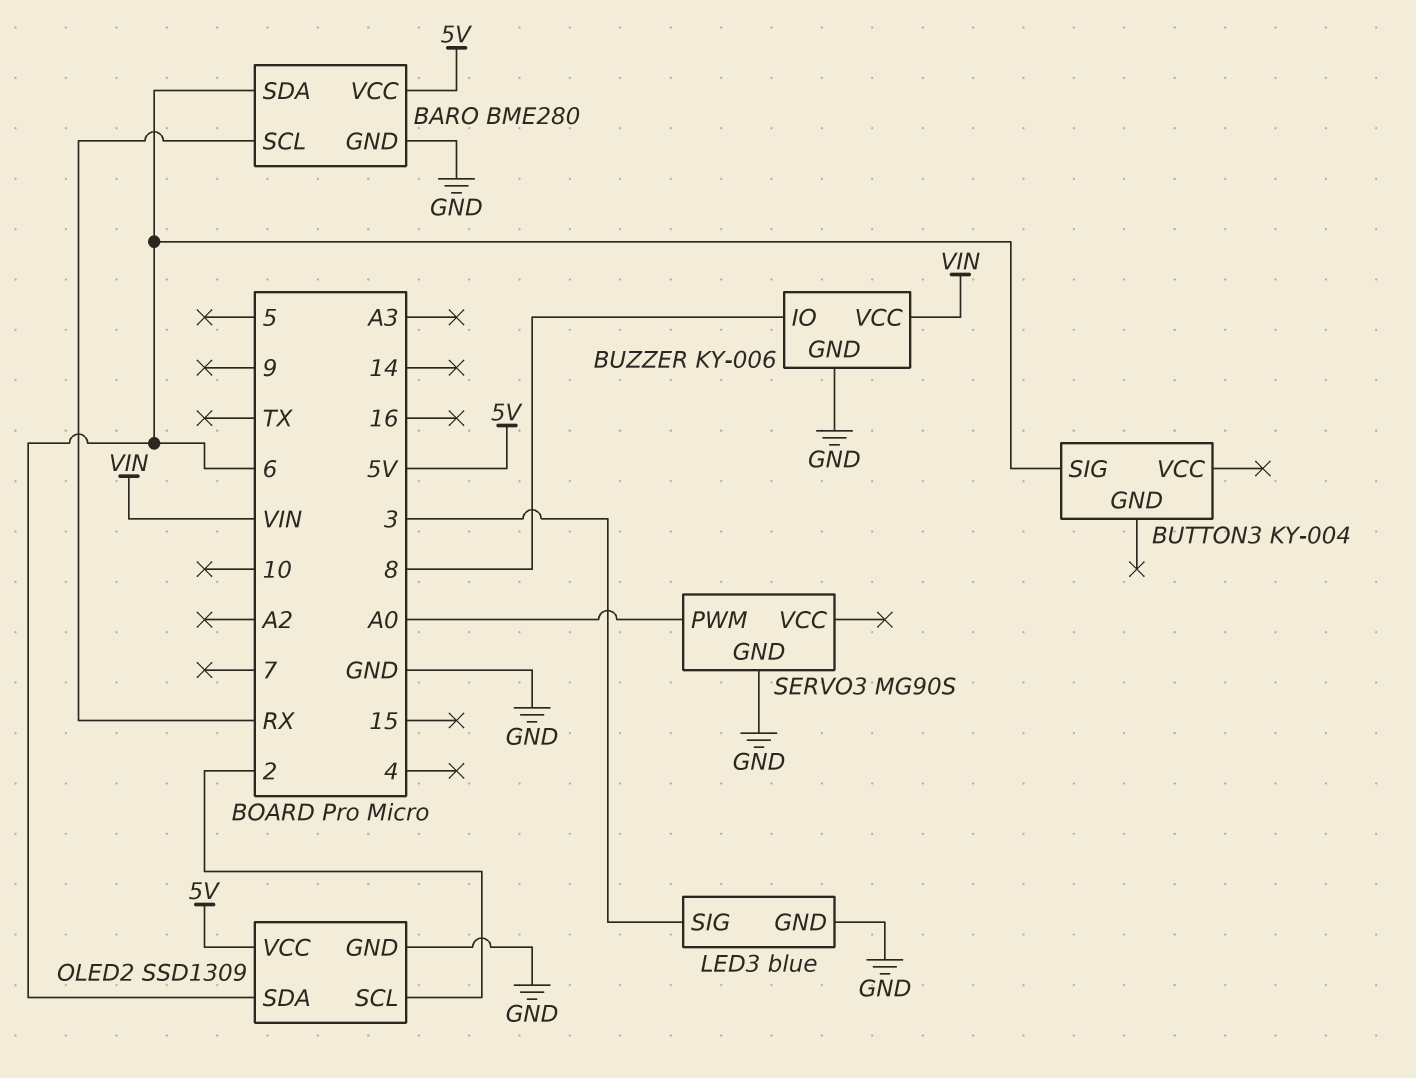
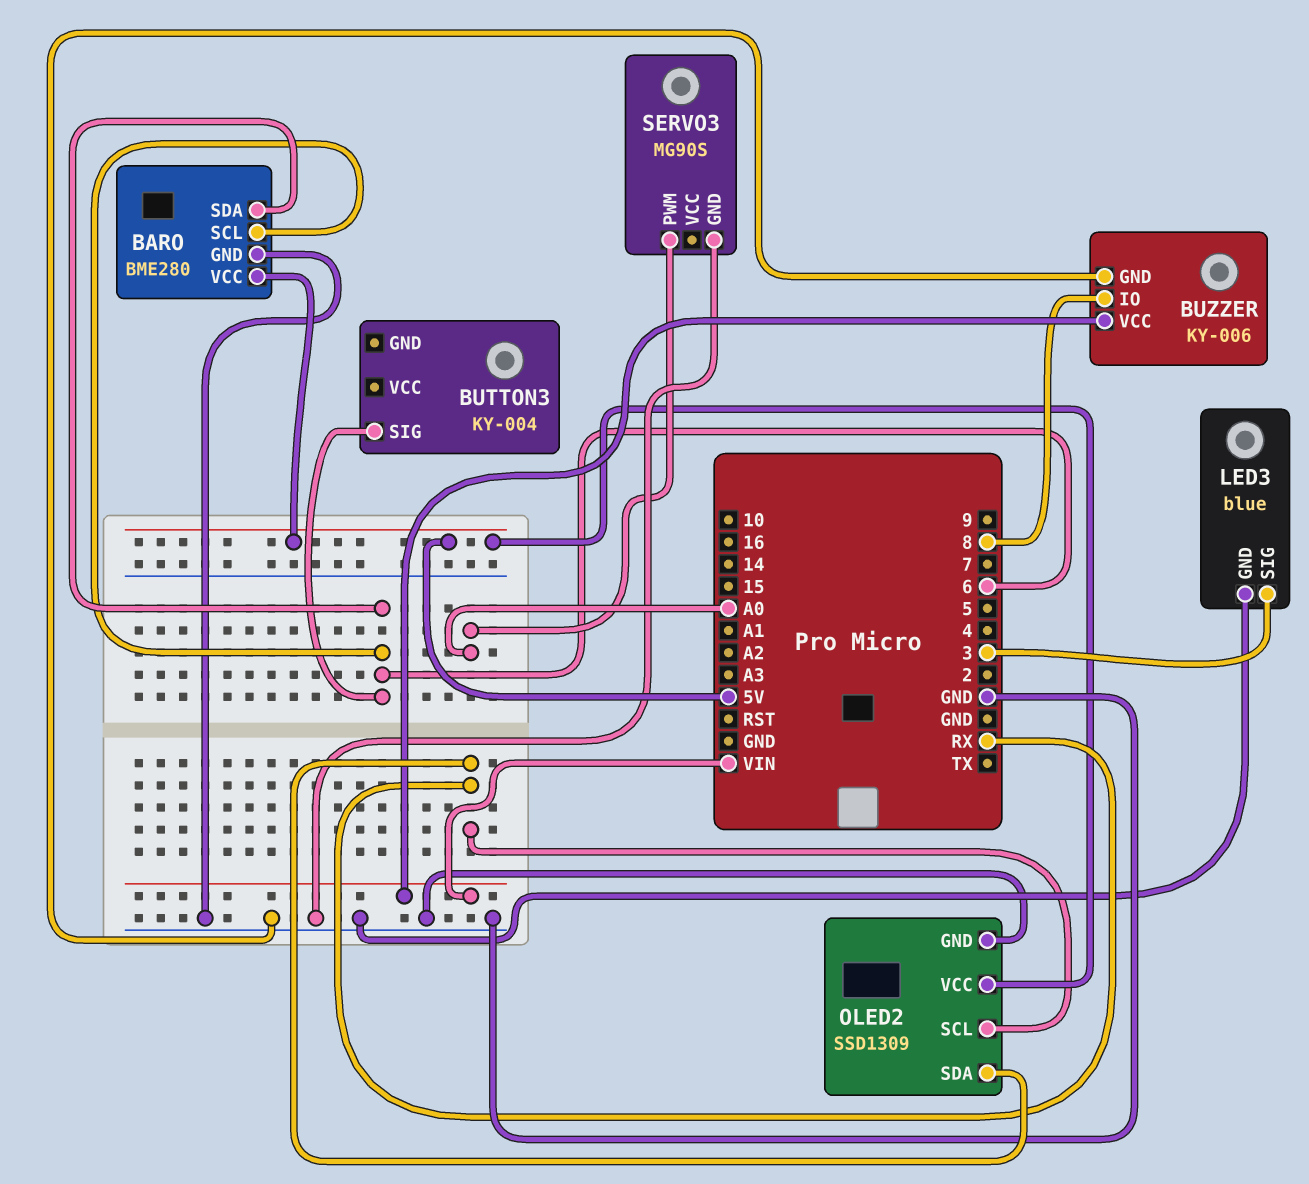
BARO pin SCL: RX -> 6
OLED2 pin SCL: 2 -> RX
OLED2 pin SDA: 6 -> RX

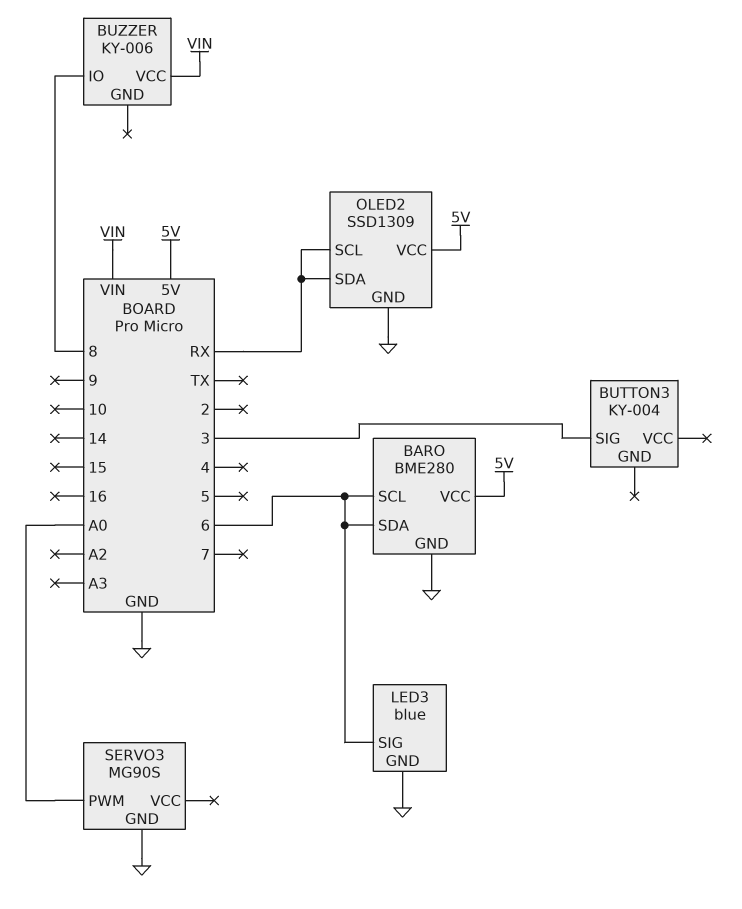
BUTTON3 pin SIG: 6 -> 3
BUZZER pin GND: GND -> none
LED3 pin SIG: 3 -> 6

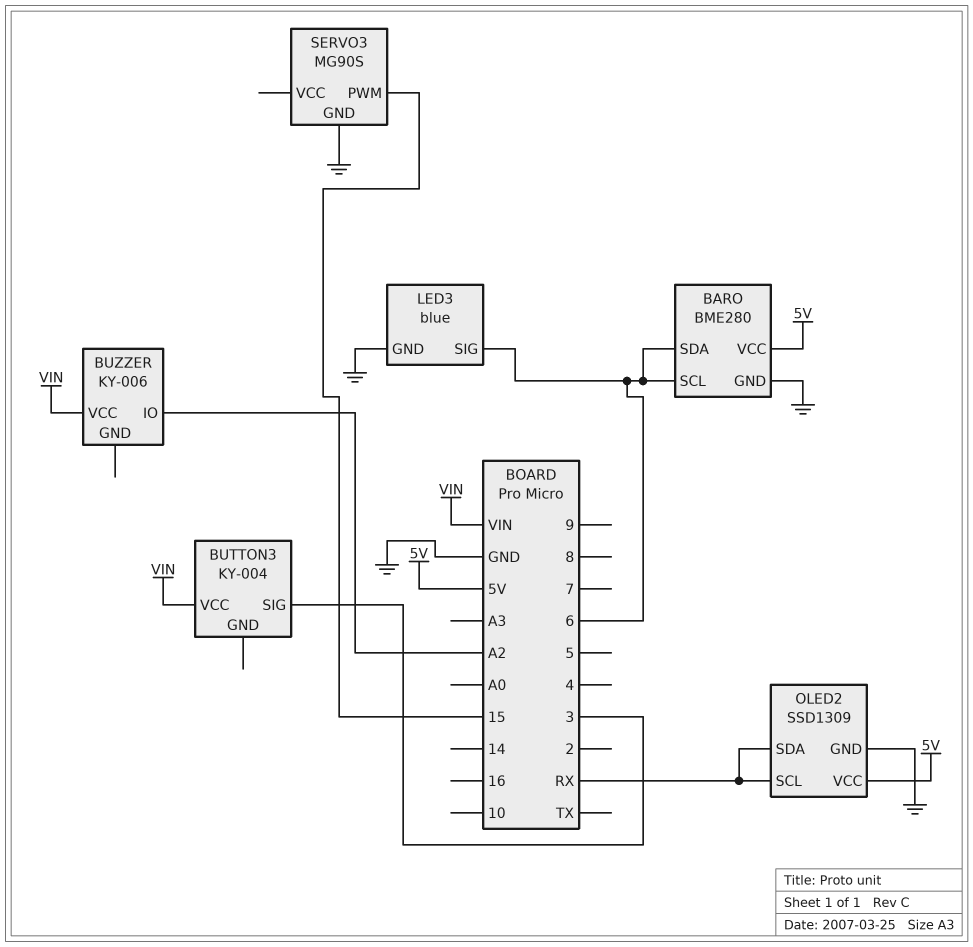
BUTTON3 pin VCC: none -> VIN
BUZZER pin IO: 8 -> A2
SERVO3 pin PWM: A0 -> 15

